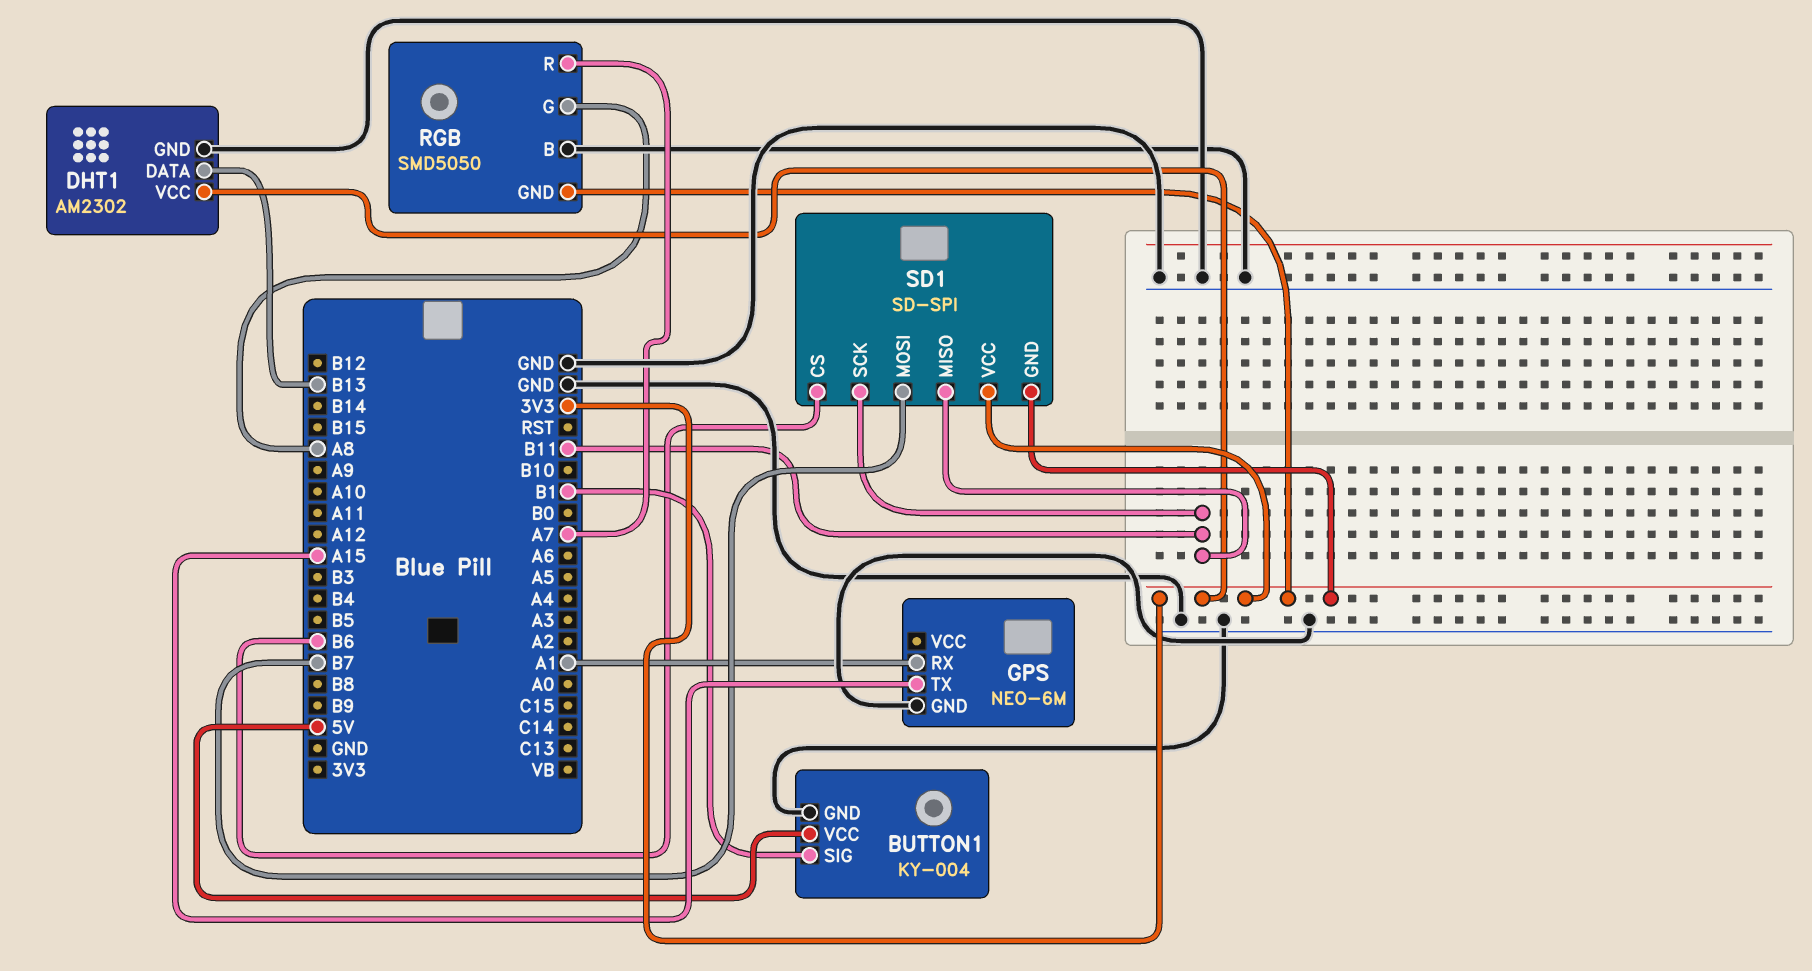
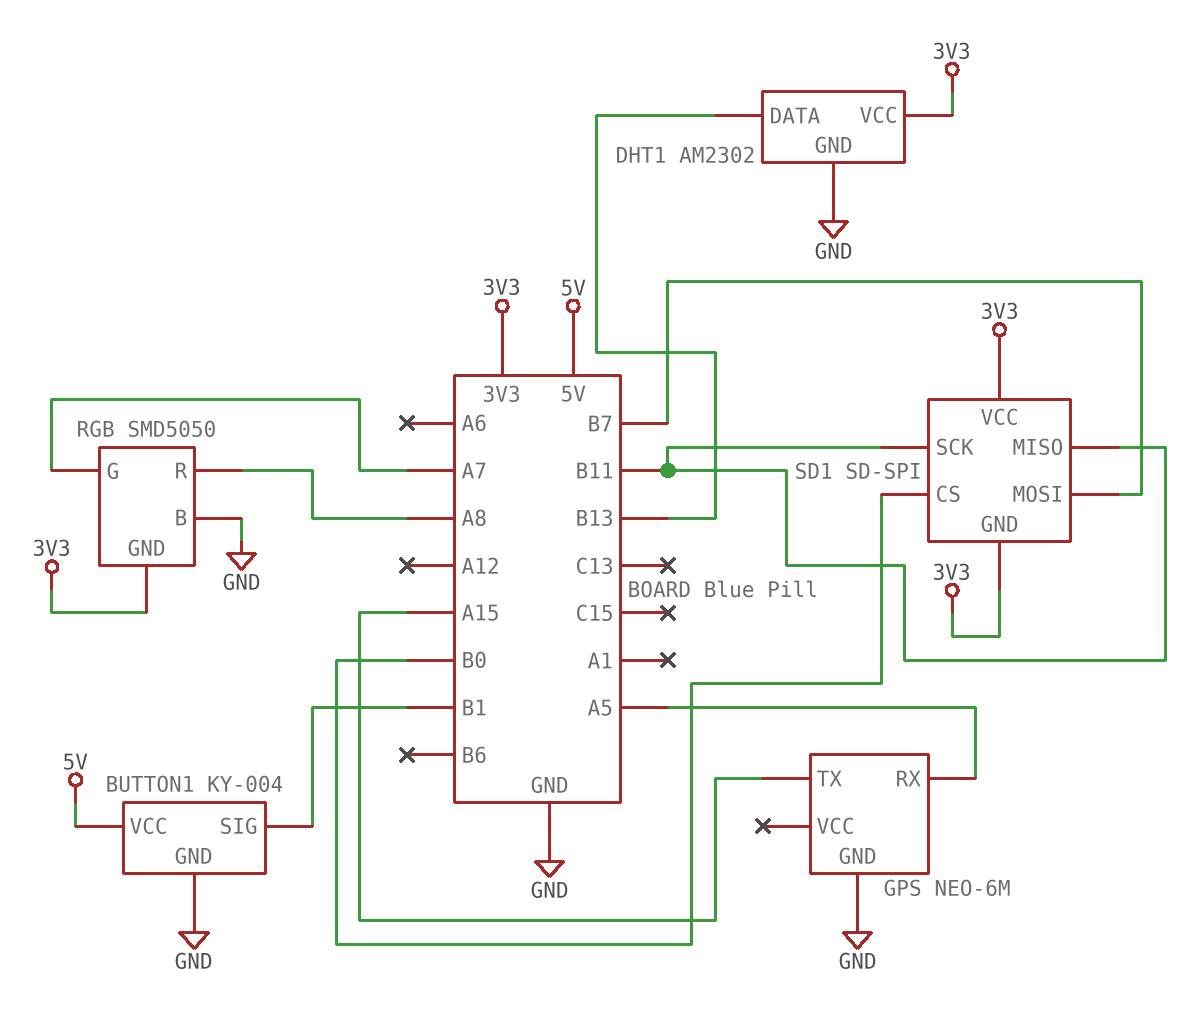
GPS pin RX: A1 -> A5
RGB pin G: A8 -> A7
RGB pin R: A7 -> A8
SD1 pin CS: B6 -> B0

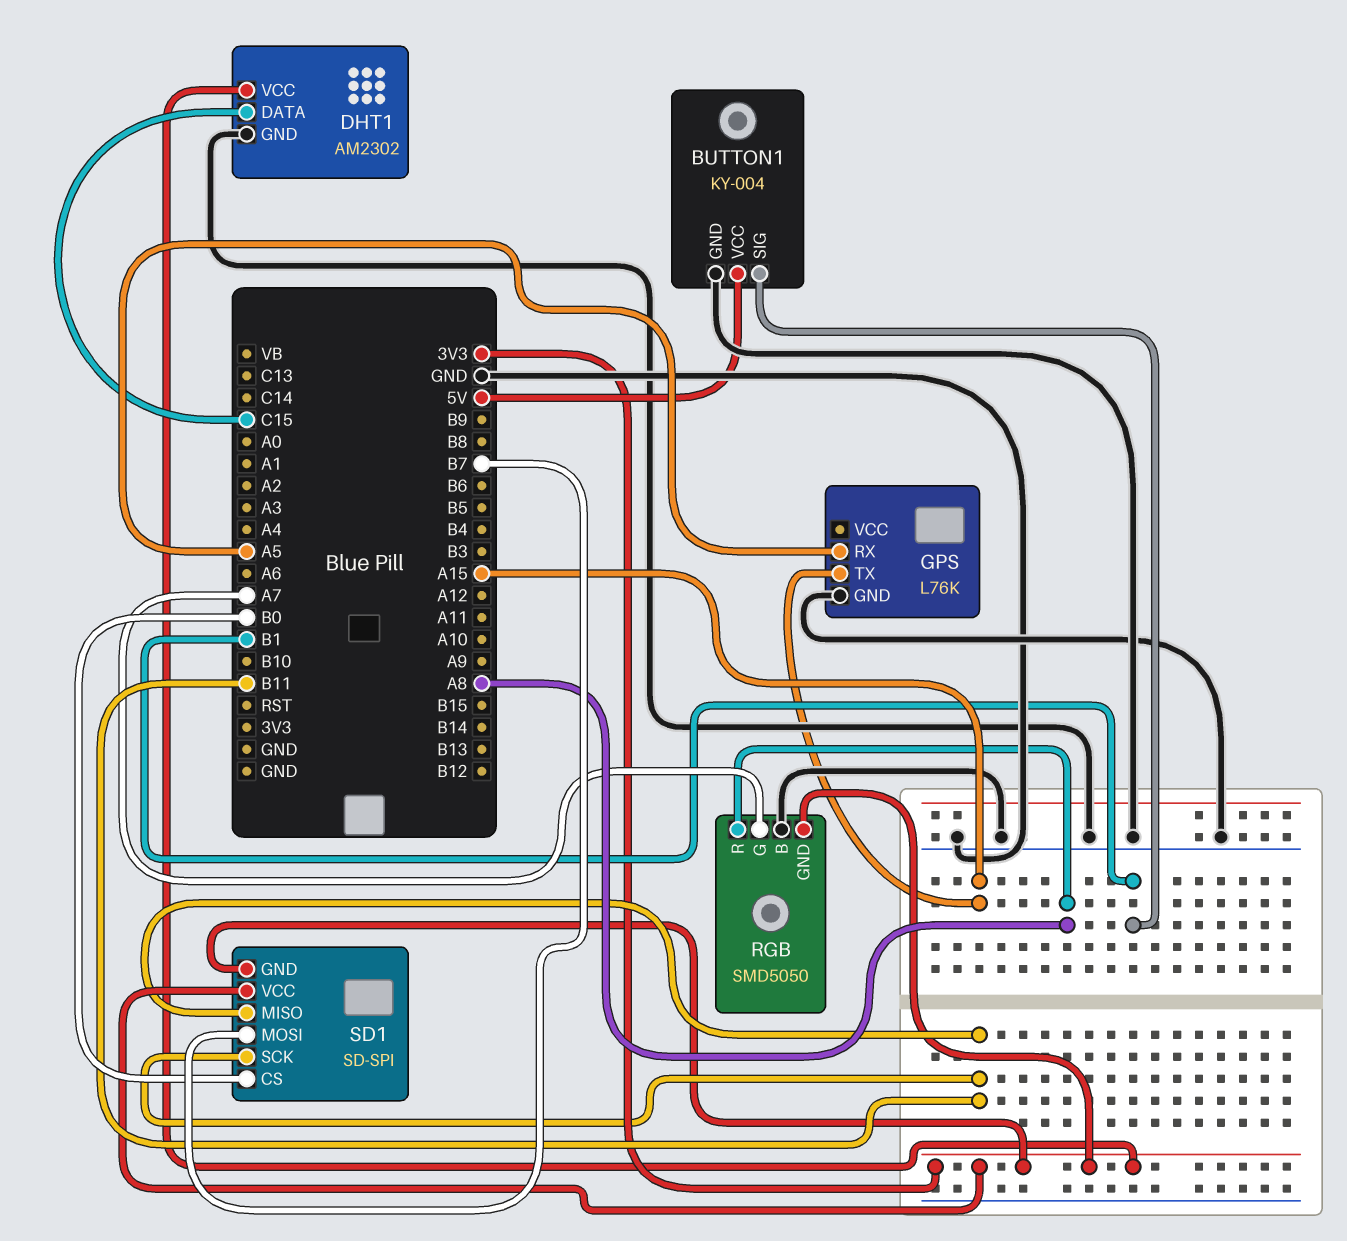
DHT1 pin DATA: B13 -> C15
GPS: NEO-6M -> L76K

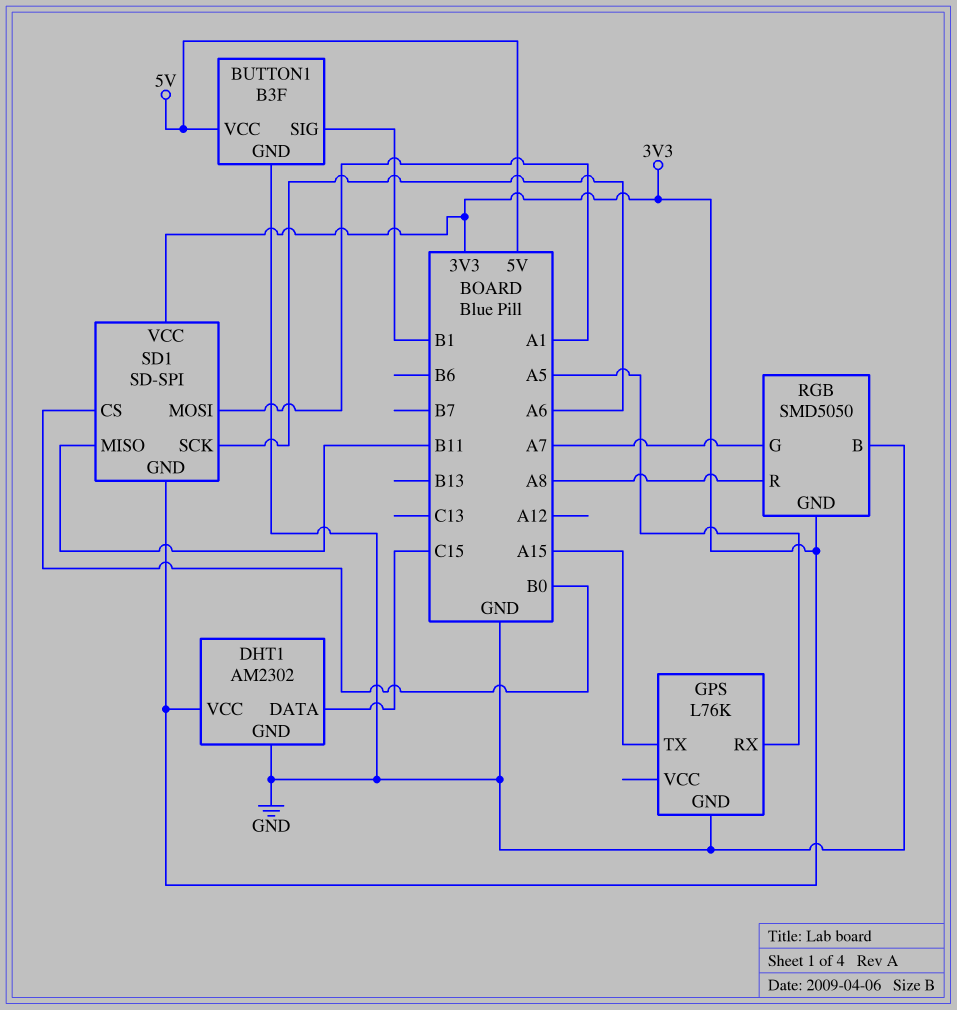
BUTTON1: KY-004 -> B3F
SD1 pin MOSI: B7 -> A1
SD1 pin SCK: B11 -> A6

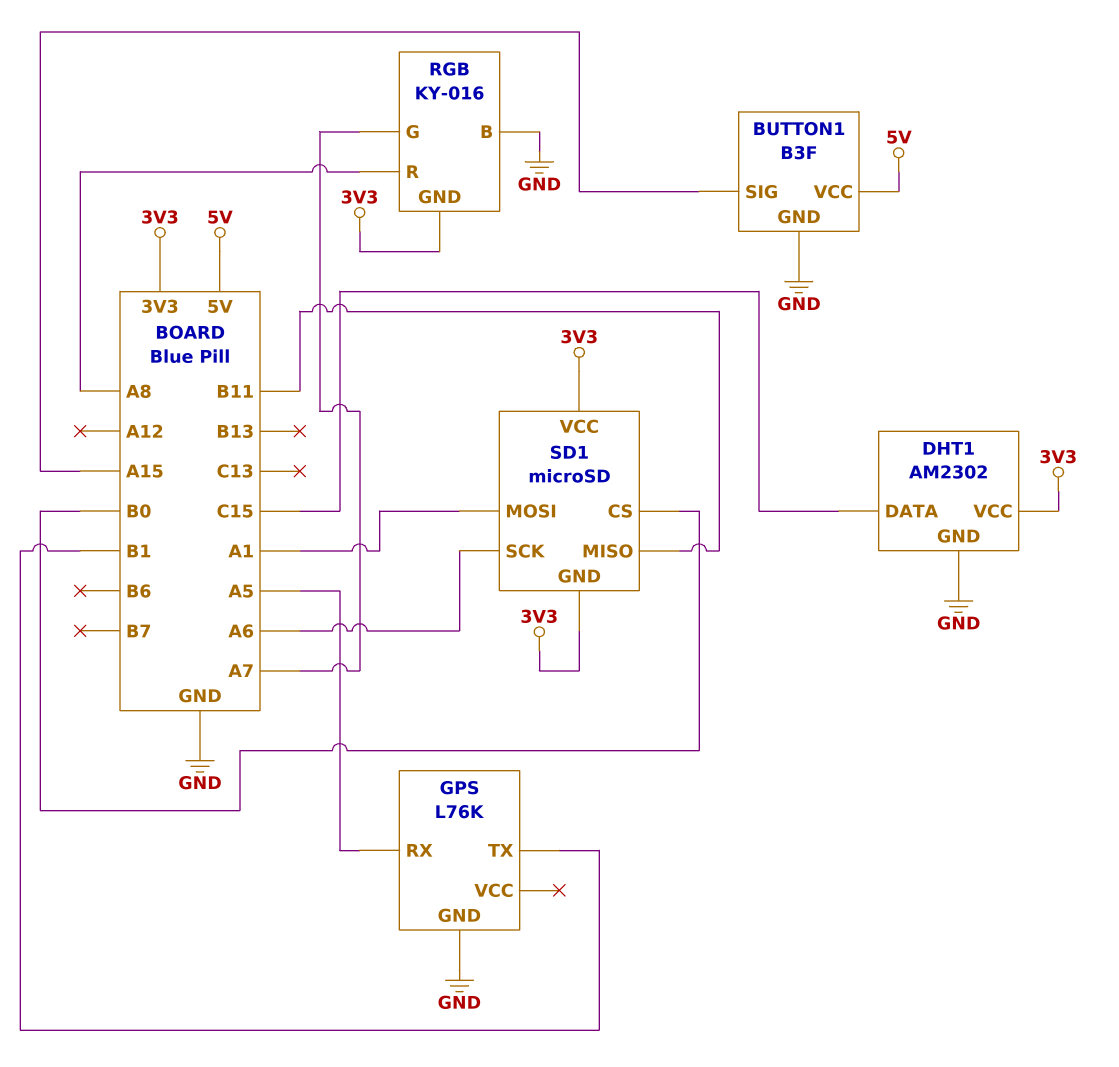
BUTTON1 pin SIG: B1 -> A15
GPS pin TX: A15 -> B1
RGB: SMD5050 -> KY-016
SD1: SD-SPI -> microSD

